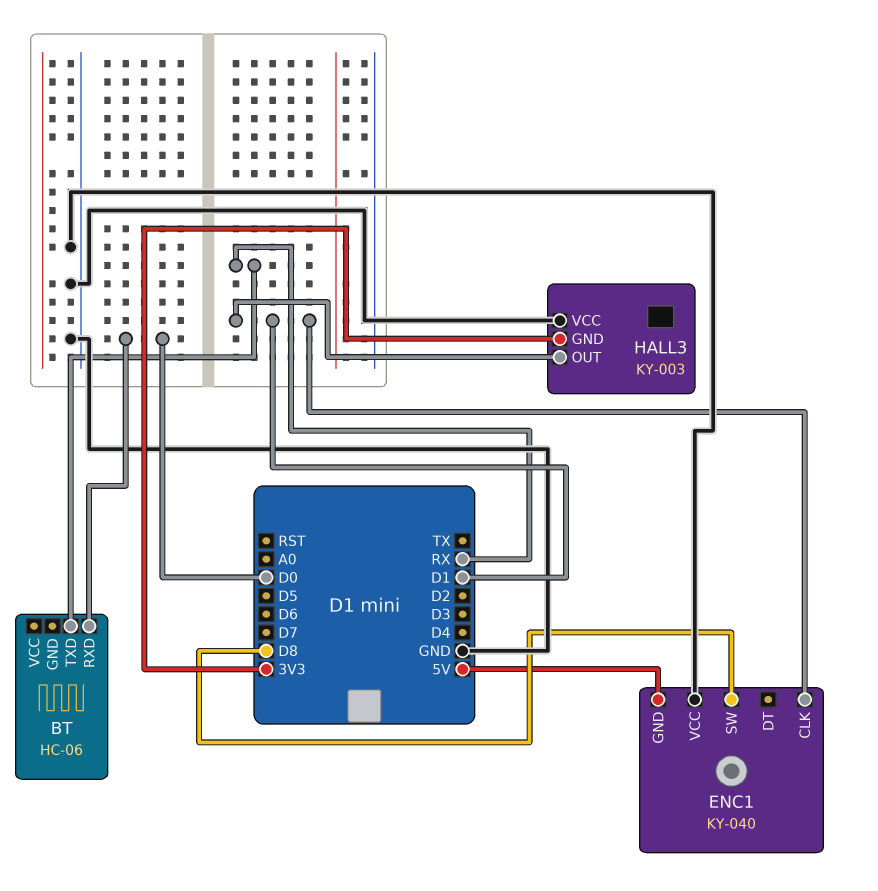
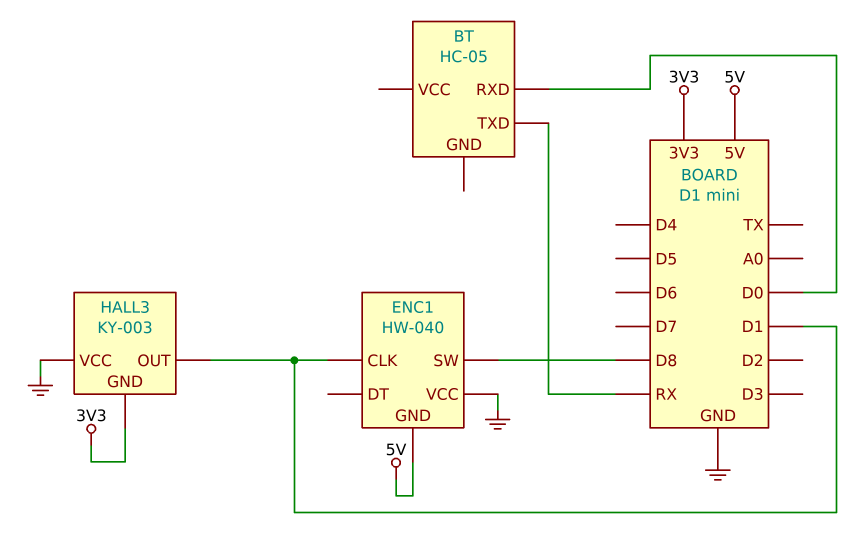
BT: HC-06 -> HC-05
ENC1: KY-040 -> HW-040

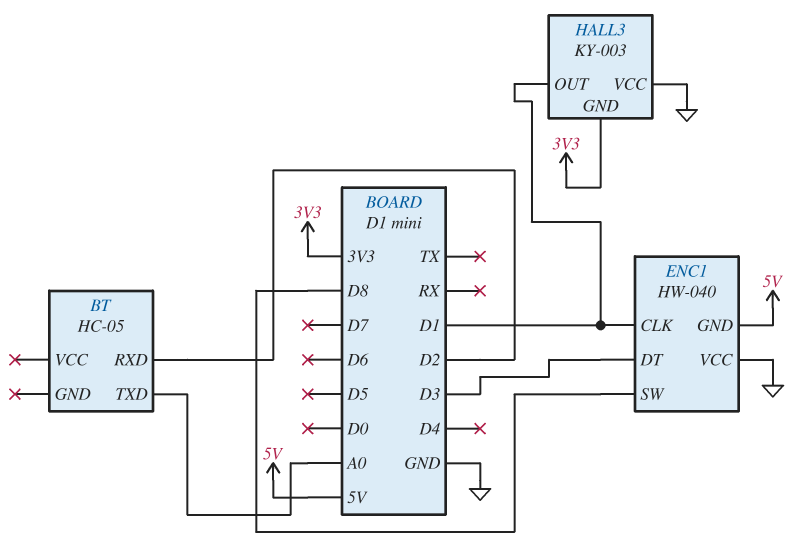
BT pin RXD: D0 -> D2
BT pin TXD: RX -> A0
ENC1 pin DT: none -> D3

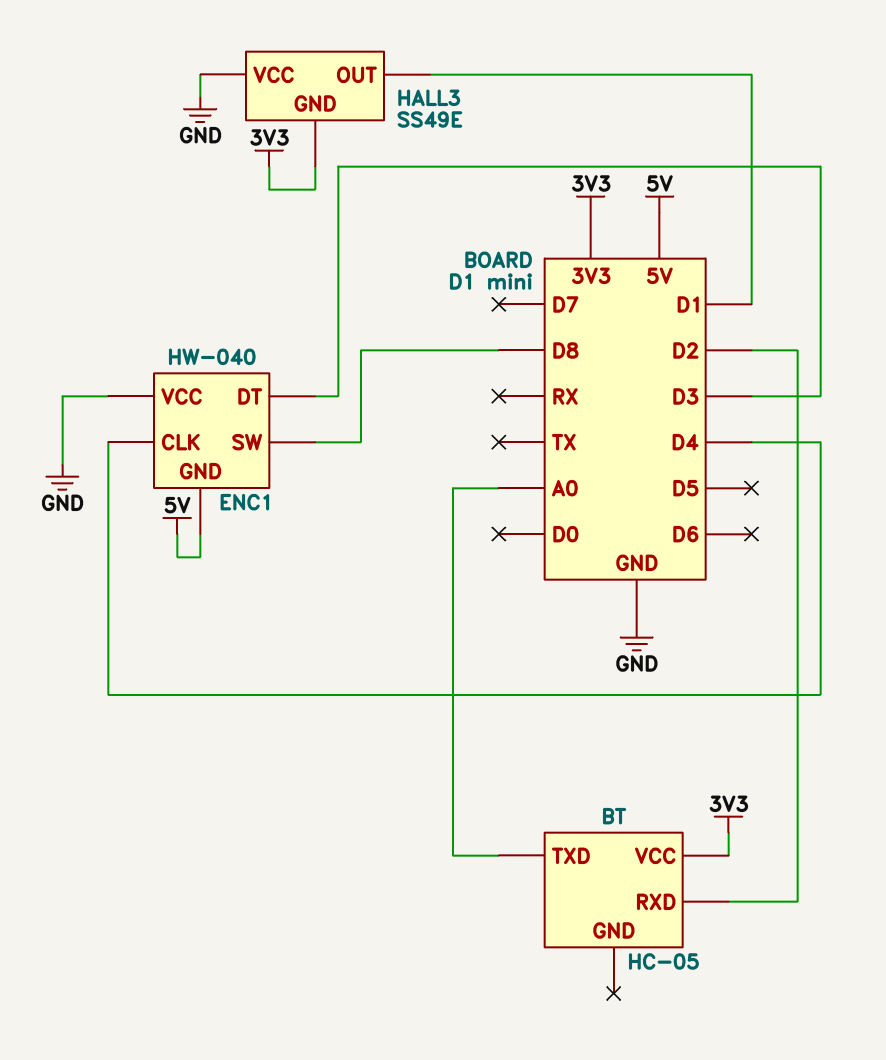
BT pin VCC: none -> 3V3
ENC1 pin CLK: D1 -> D4
HALL3: KY-003 -> SS49E

